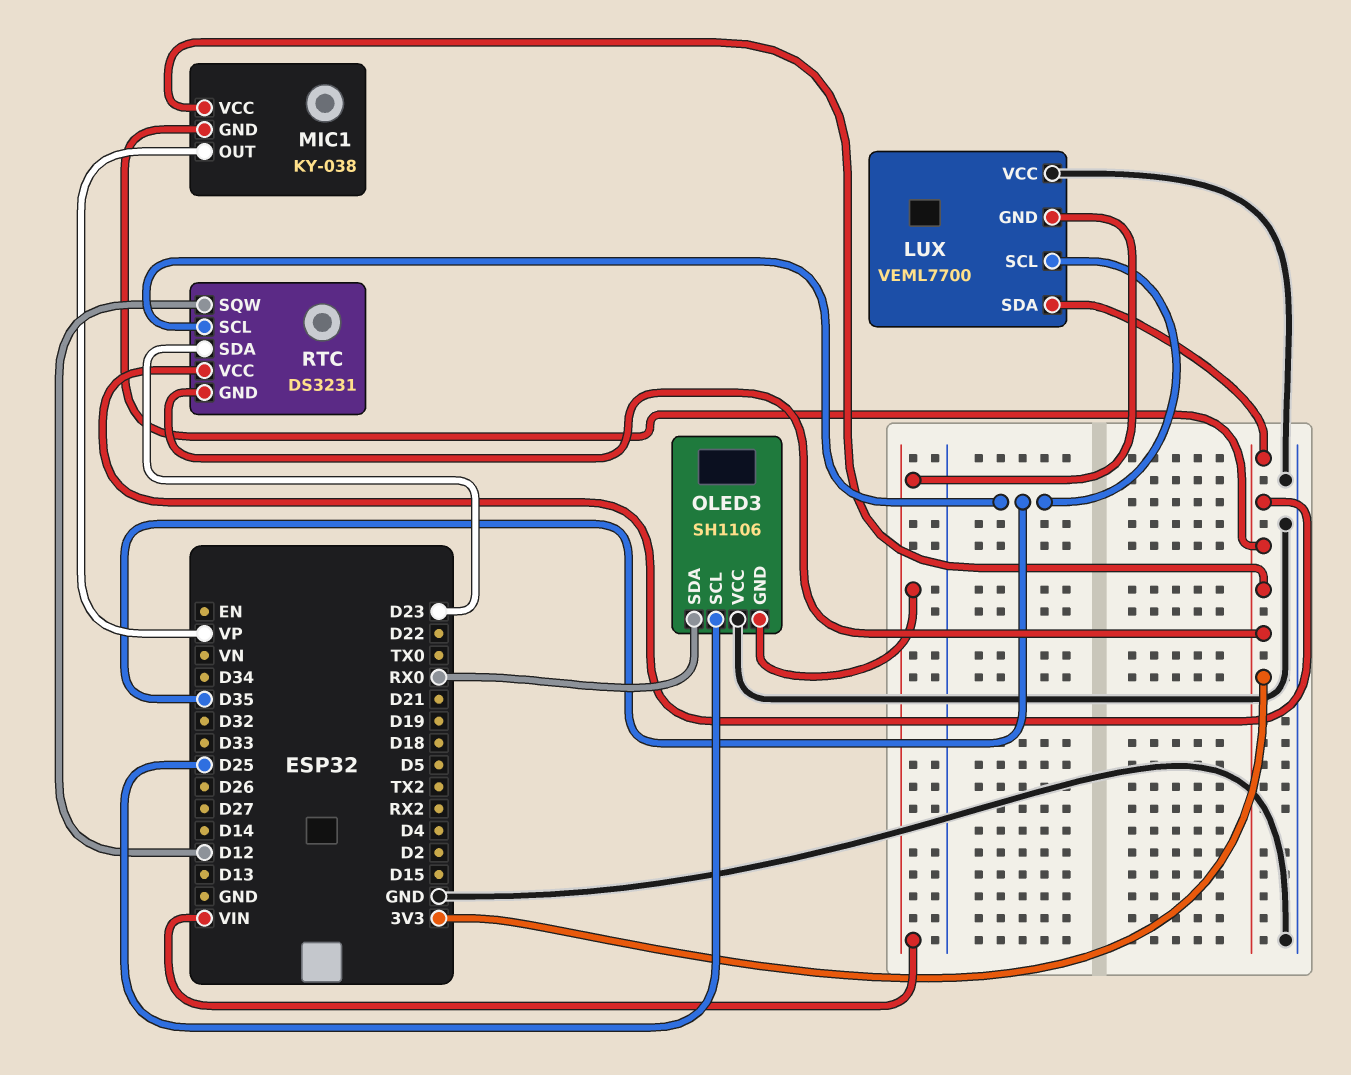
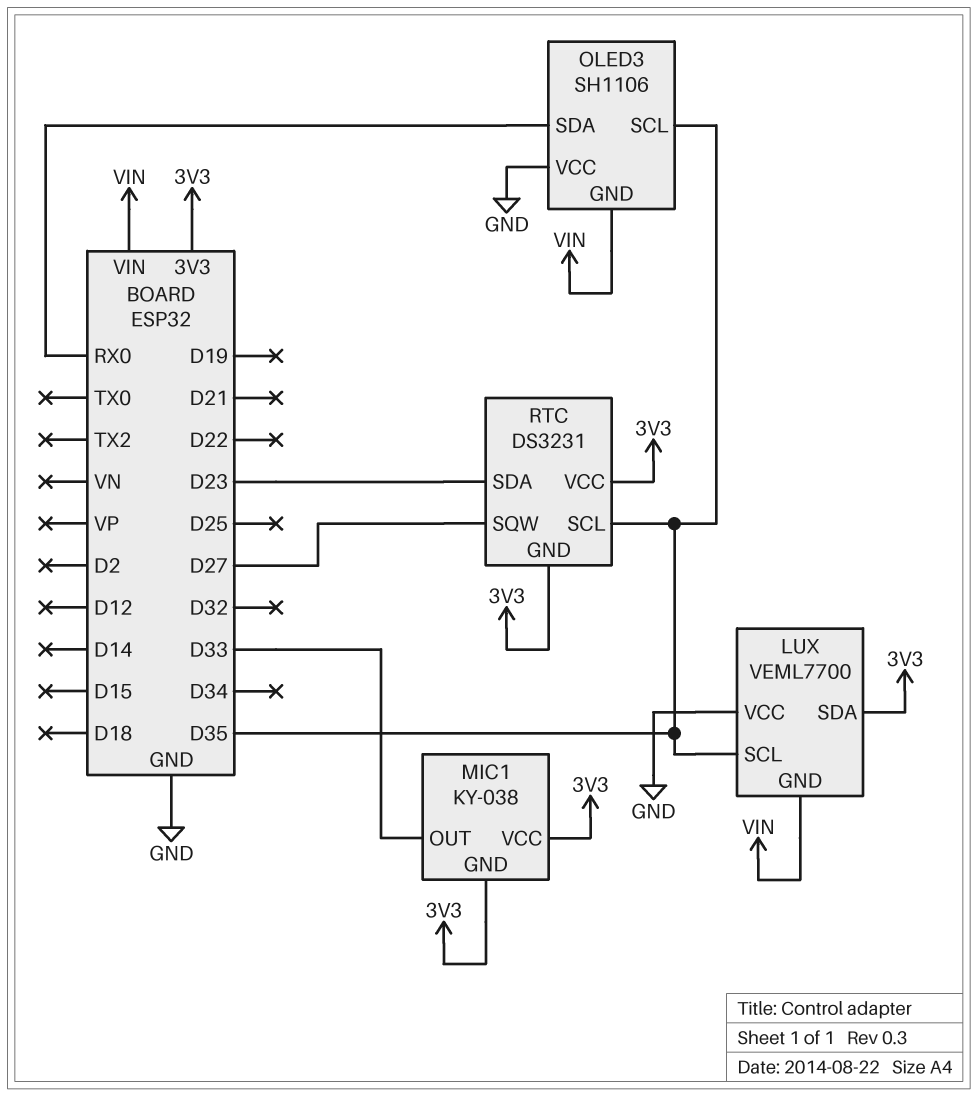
MIC1 pin OUT: VP -> D33
OLED3 pin SCL: D25 -> D35
RTC pin SQW: D12 -> D27

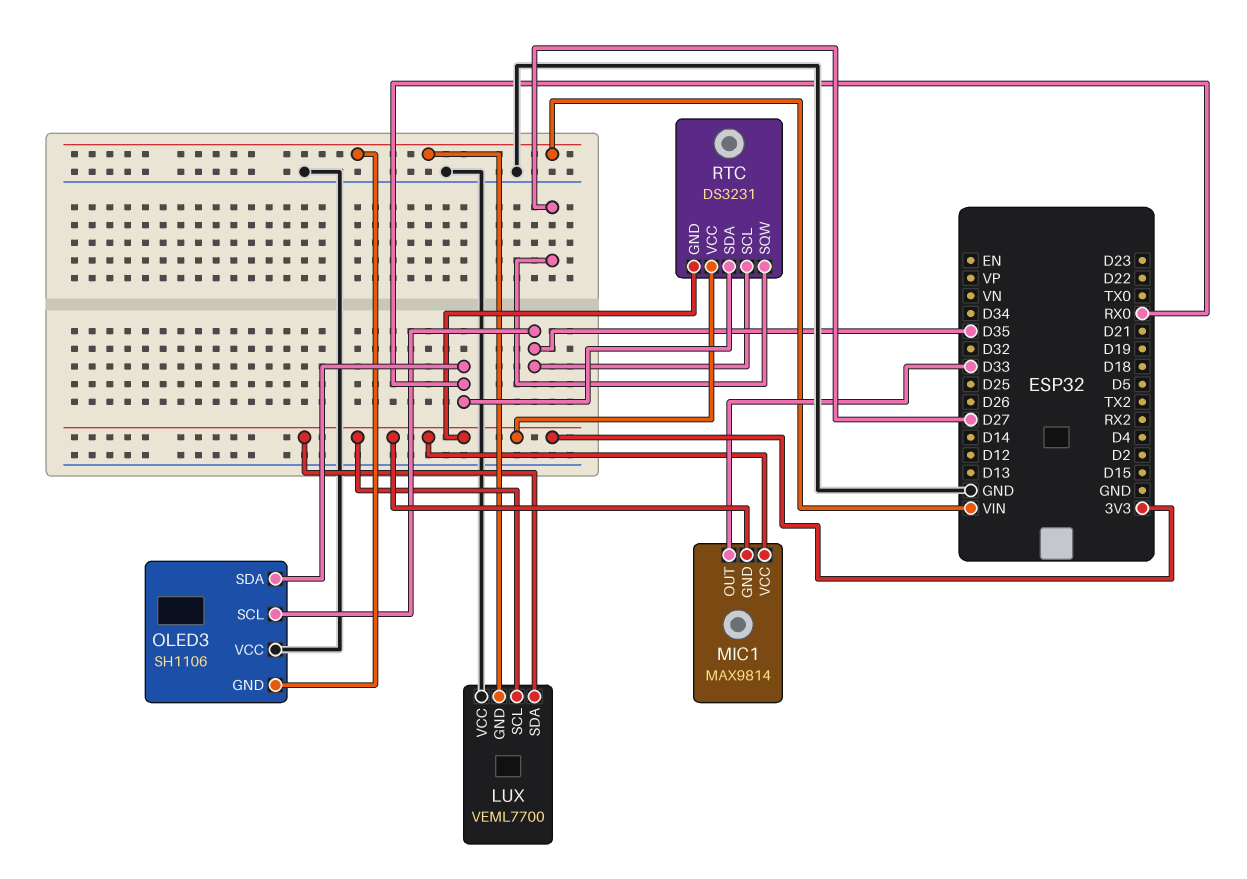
LUX pin SCL: D35 -> 3V3
MIC1: KY-038 -> MAX9814
RTC pin SDA: D23 -> RX0

